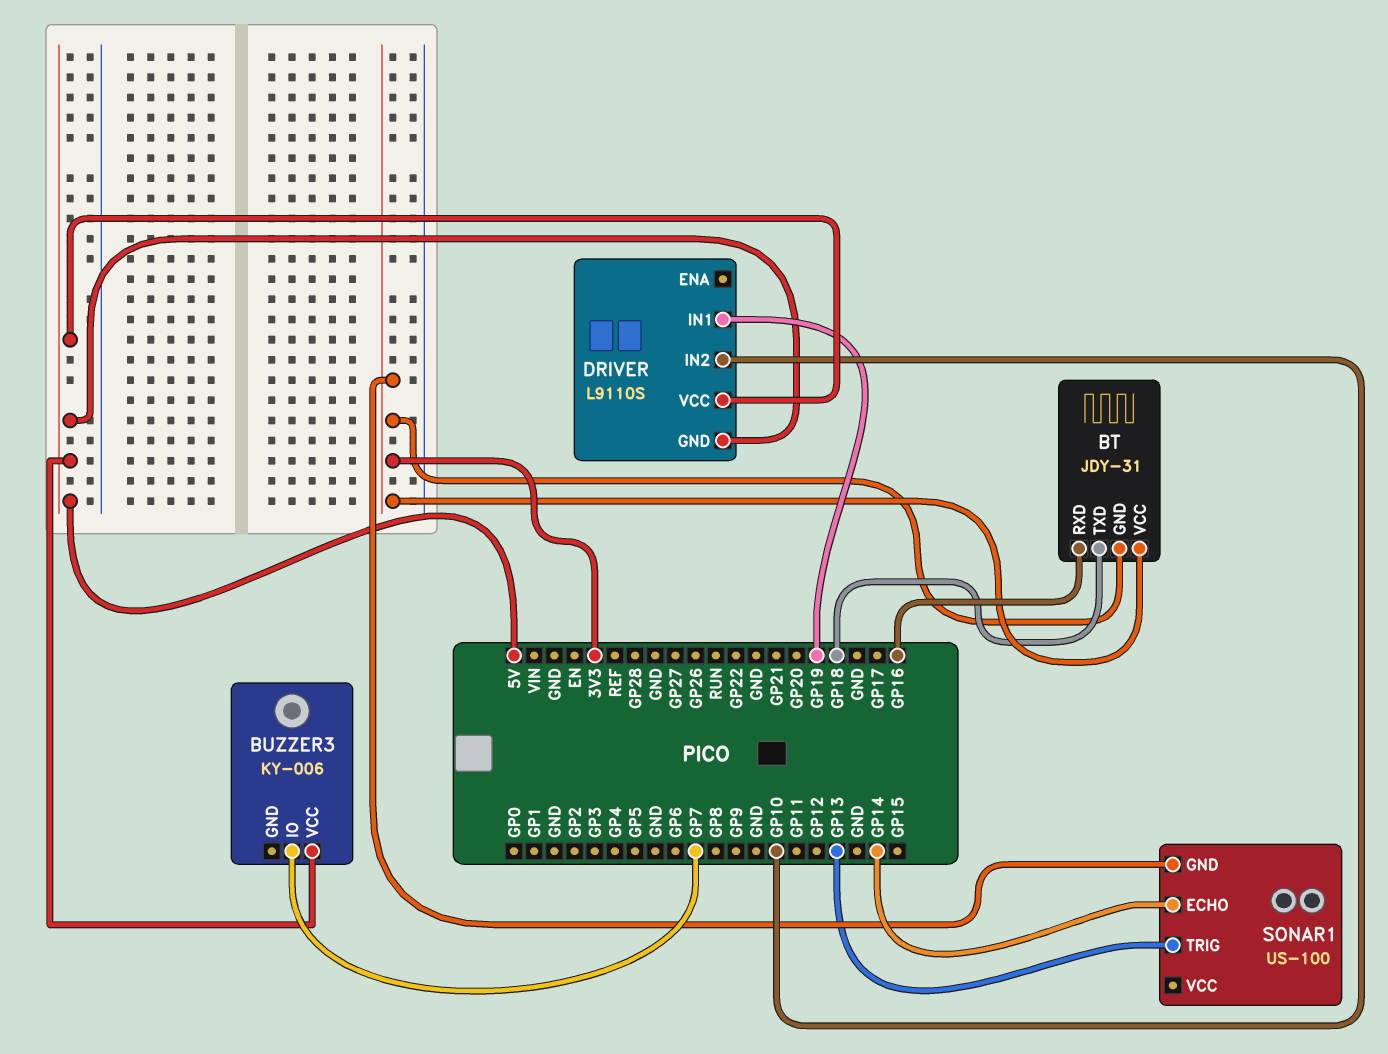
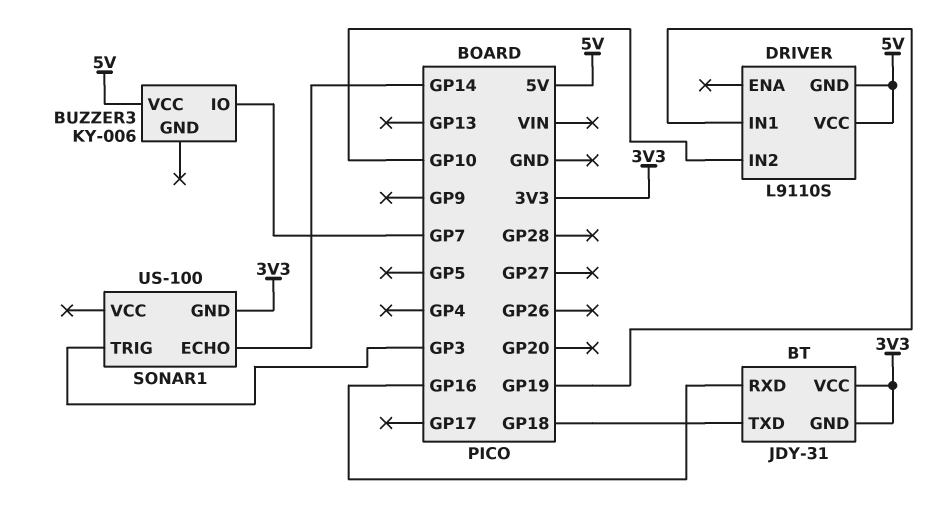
SONAR1 pin TRIG: GP13 -> GP3

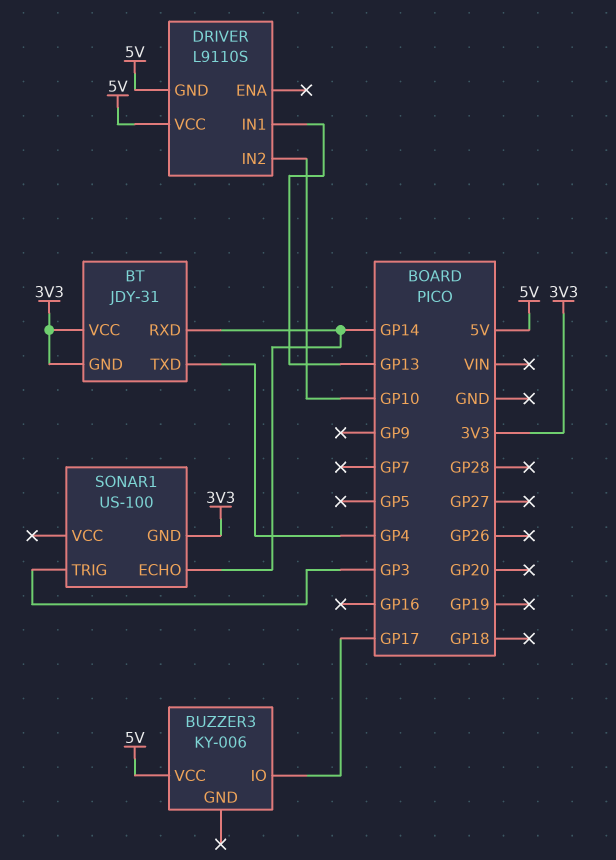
BT pin RXD: GP16 -> GP14
BT pin TXD: GP18 -> GP4
BUZZER3 pin IO: GP7 -> GP17
DRIVER pin IN1: GP19 -> GP13

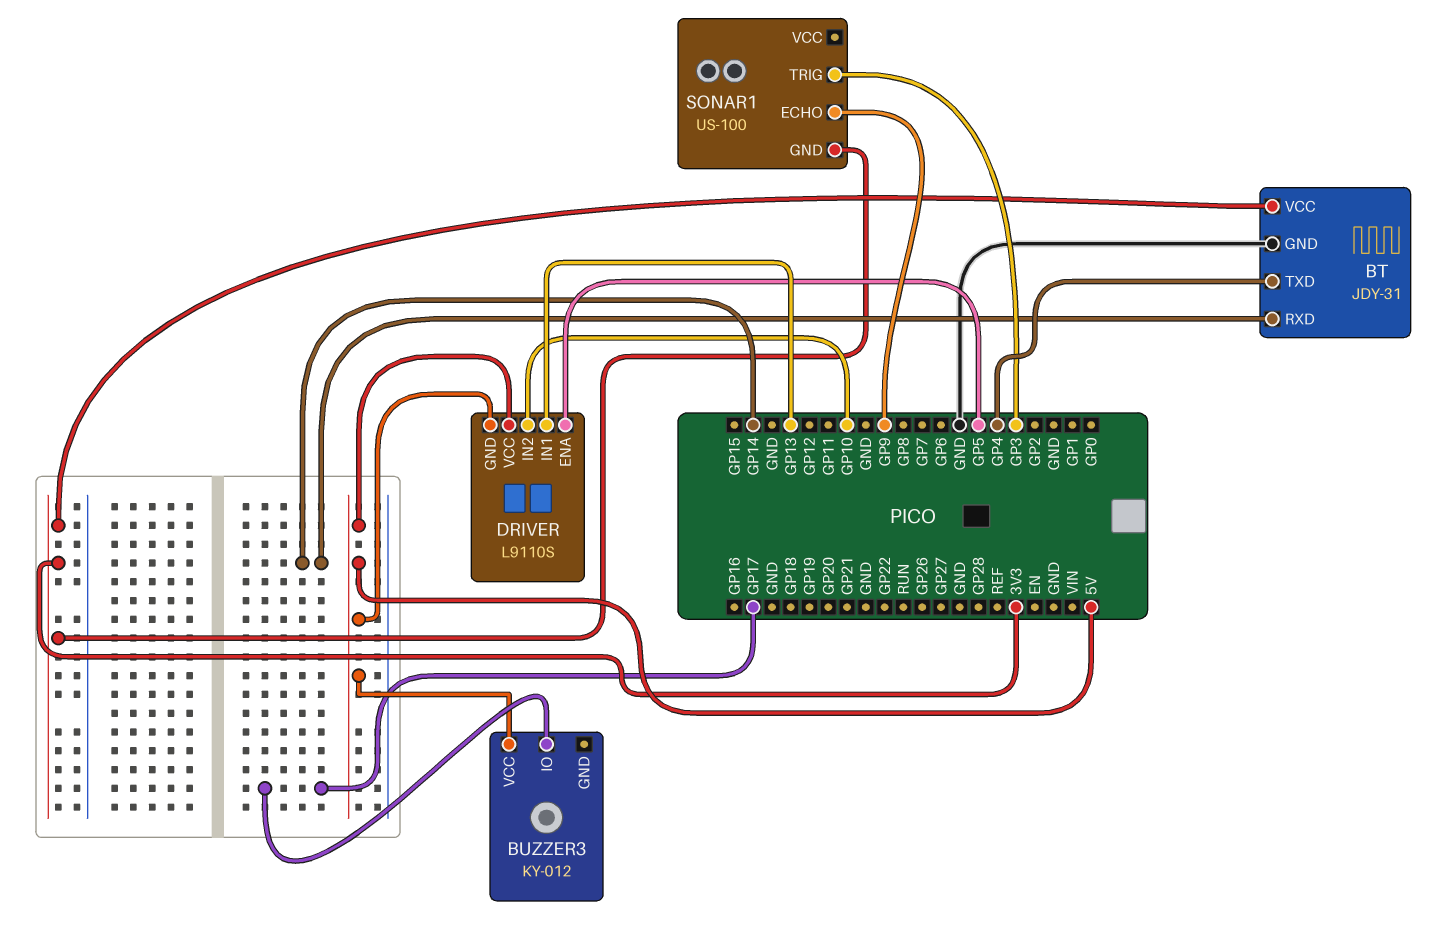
BT pin GND: 3V3 -> GND
BUZZER3: KY-006 -> KY-012
DRIVER pin ENA: none -> GP5
SONAR1 pin ECHO: GP14 -> GP9

